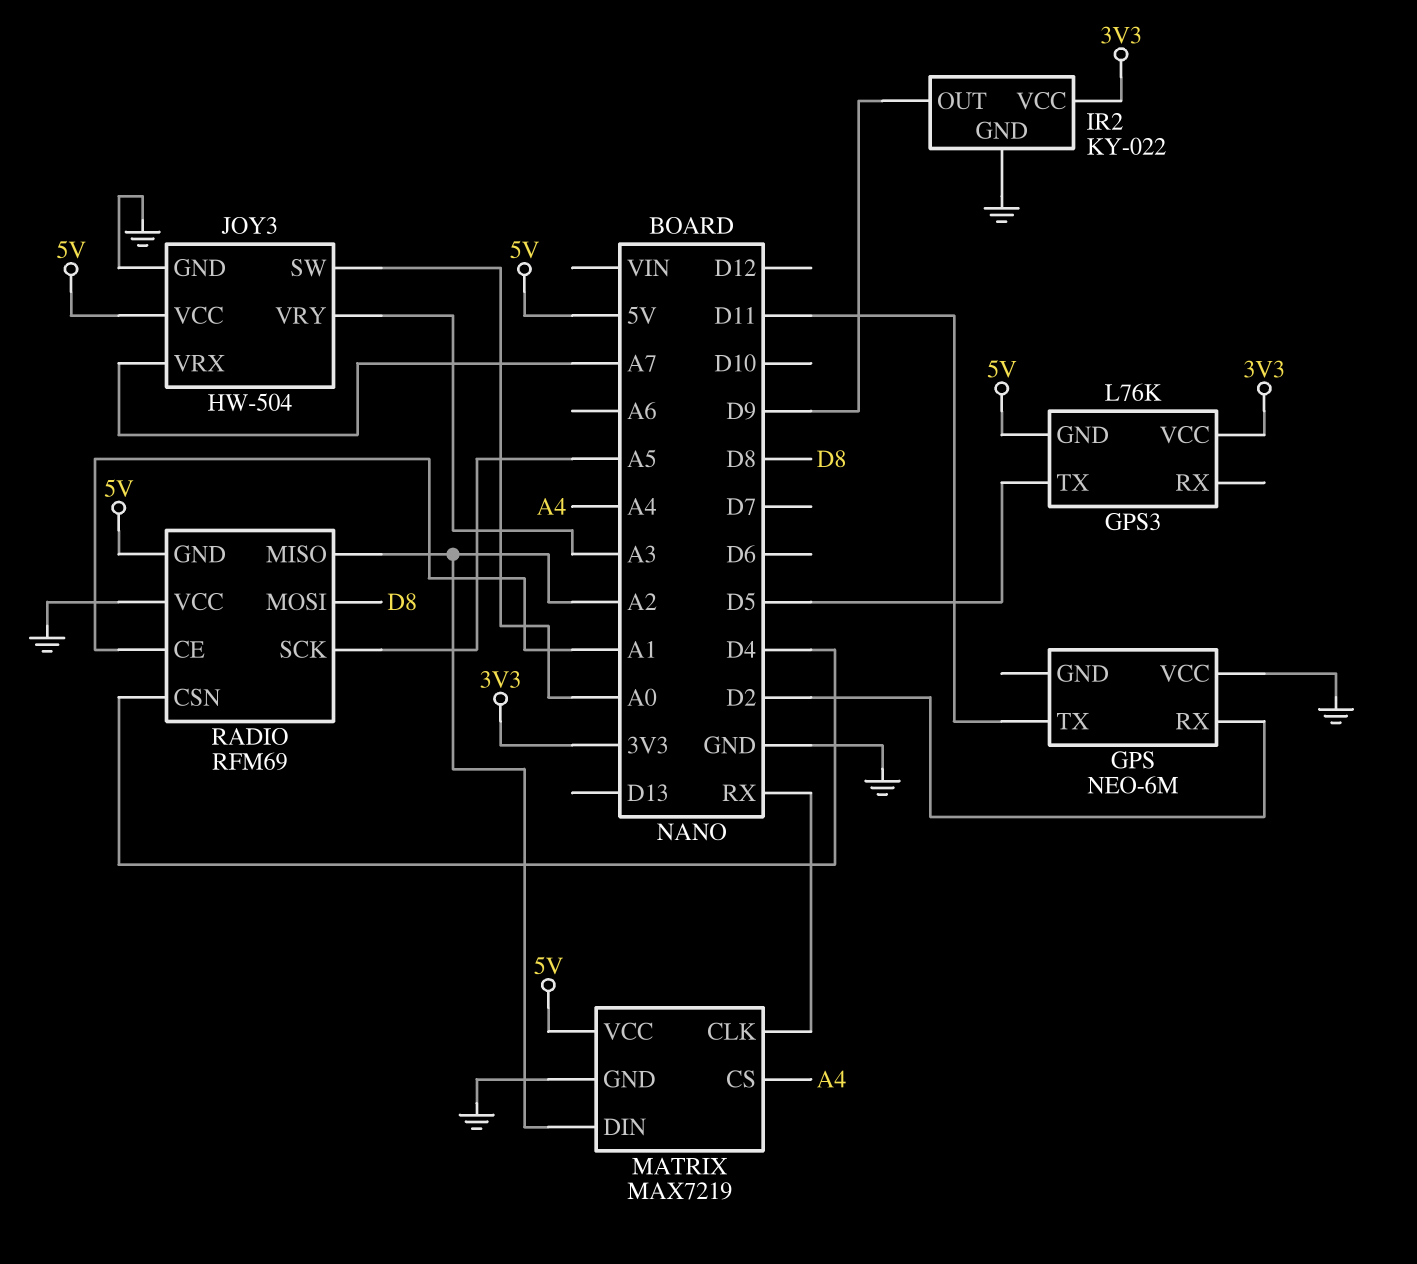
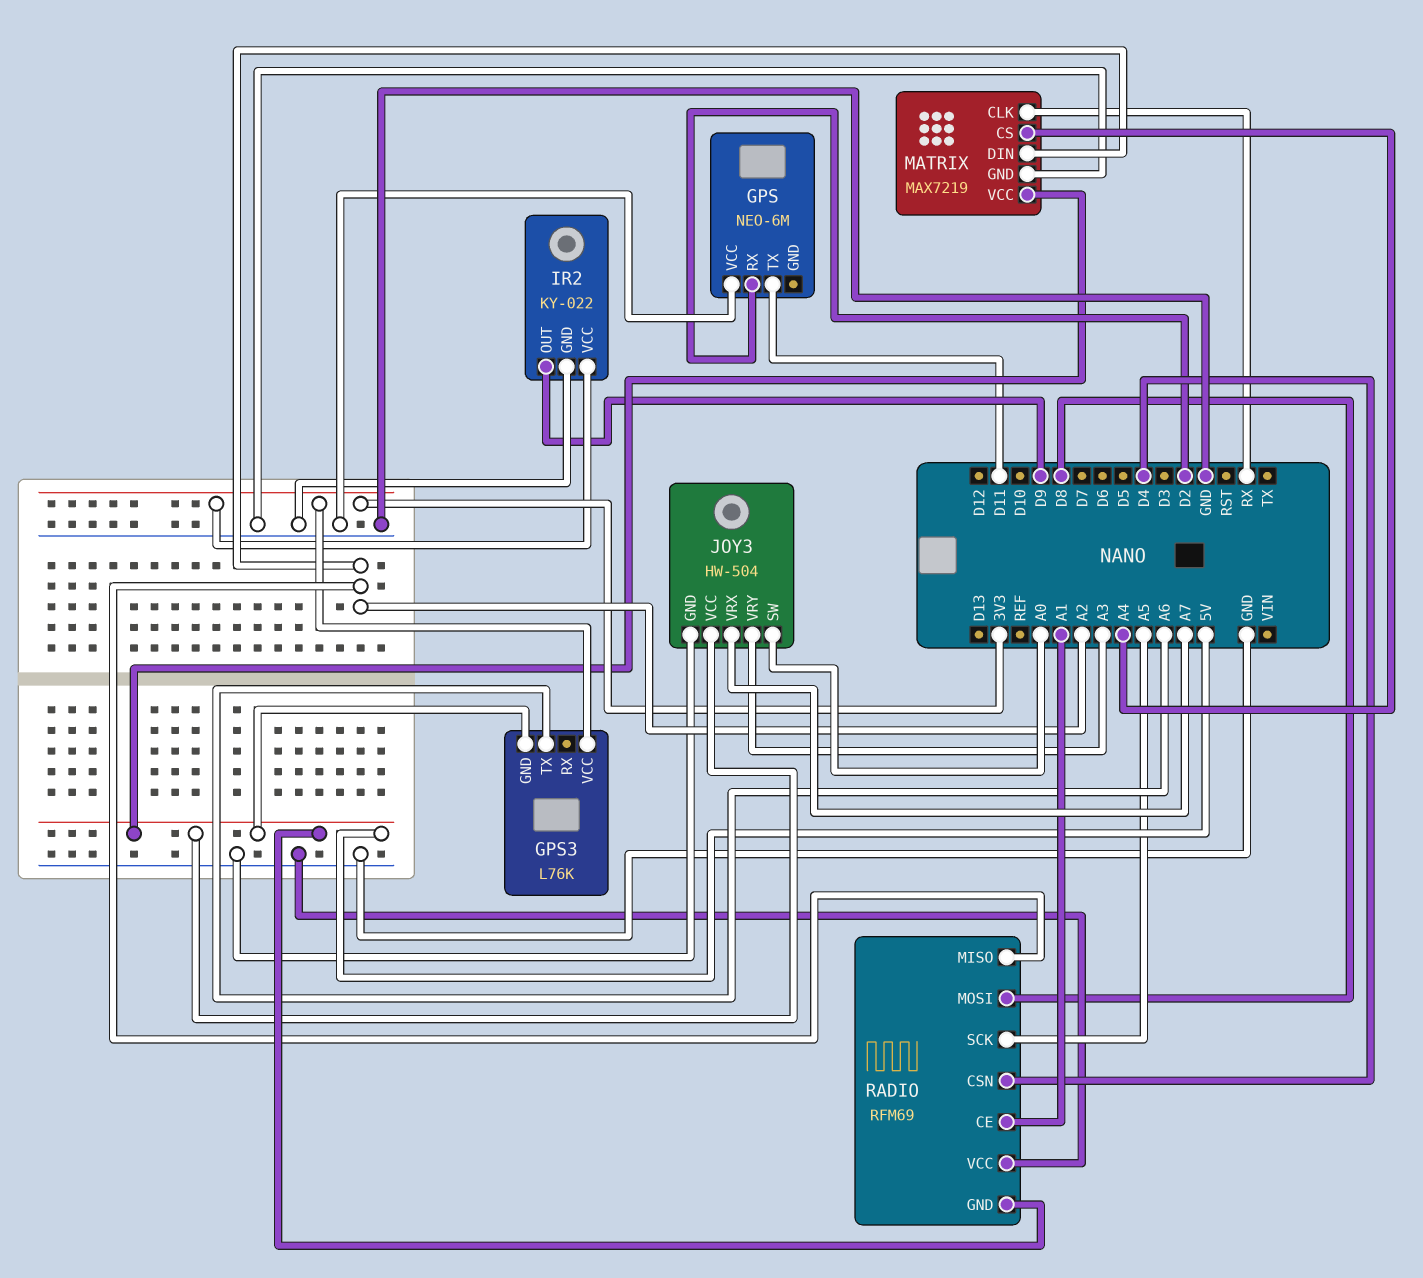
GPS3 pin TX: D5 -> A6

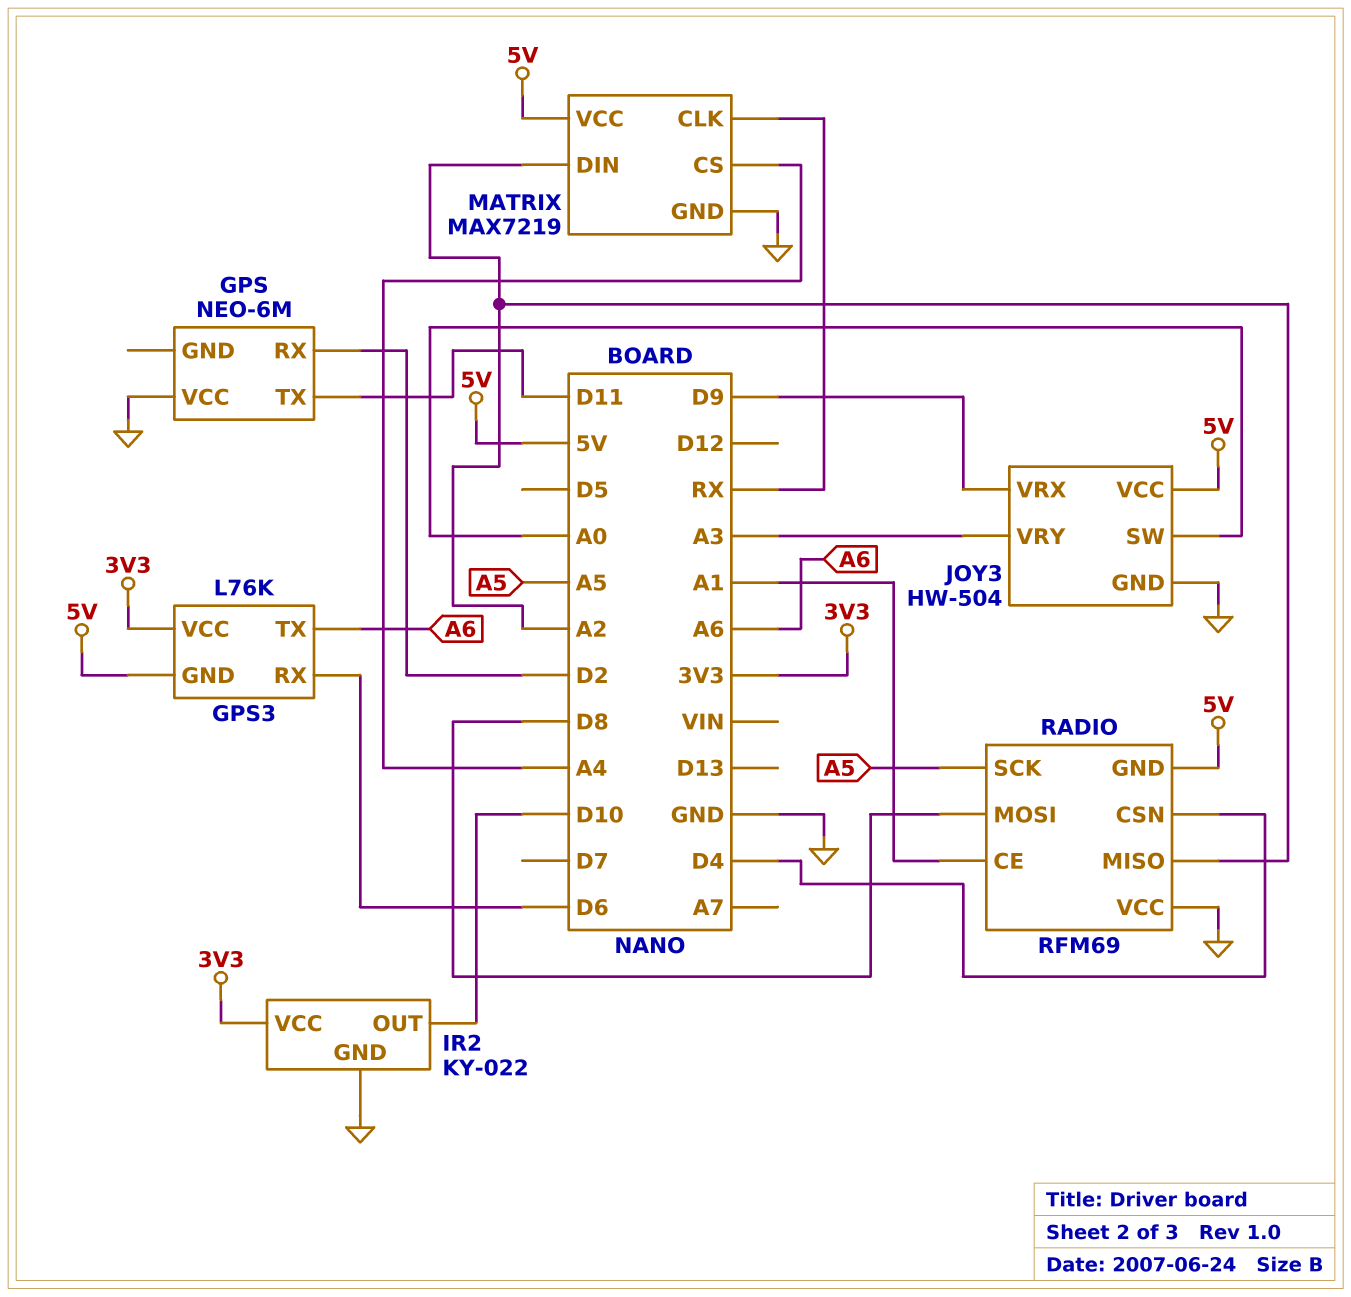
GPS3 pin RX: none -> D6
IR2 pin OUT: D9 -> D10
JOY3 pin VRX: A7 -> D9

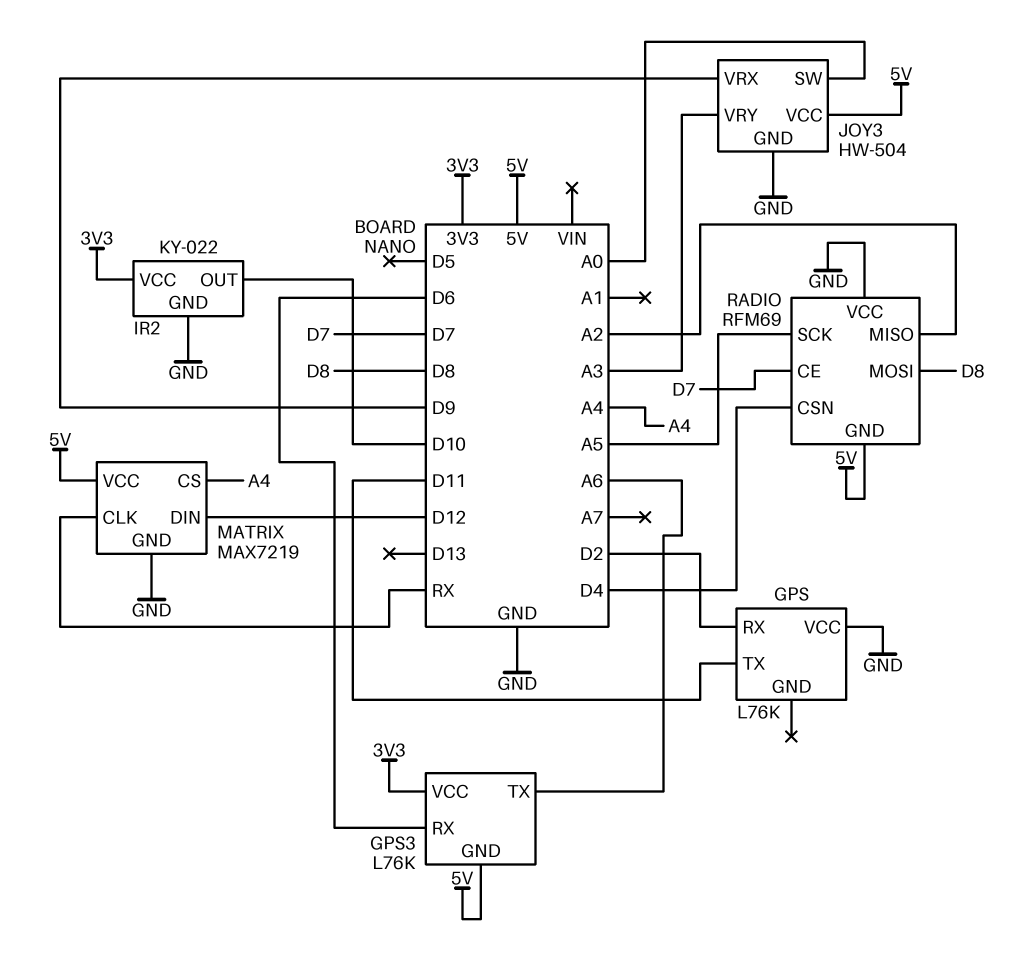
GPS: NEO-6M -> L76K
MATRIX pin DIN: A2 -> D12
RADIO pin CE: A1 -> D7

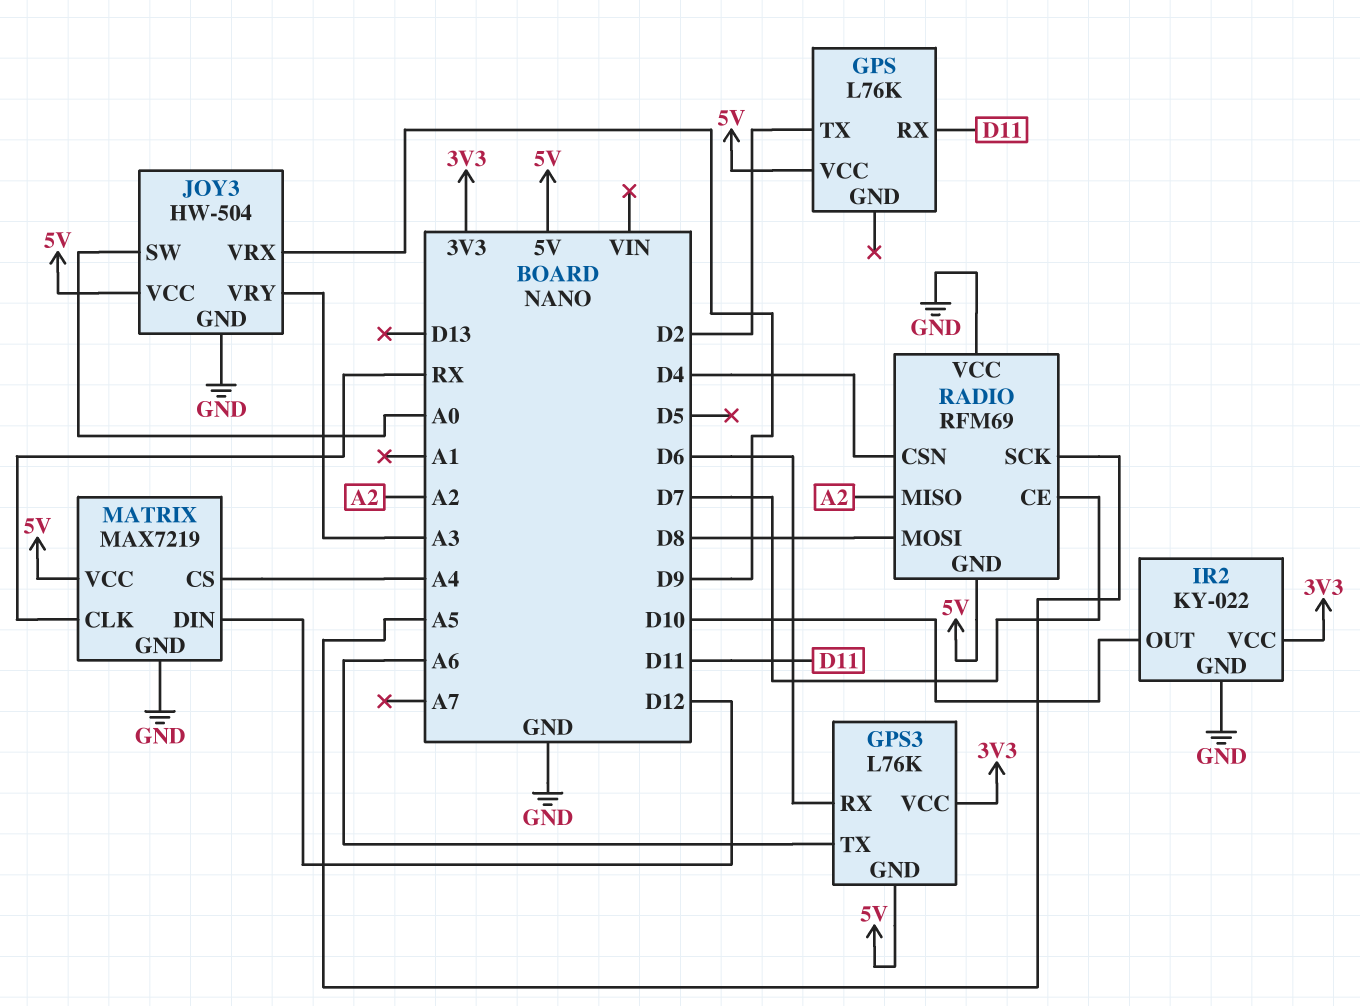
GPS pin RX: D2 -> D11
GPS pin TX: D11 -> D2
GPS pin VCC: GND -> 5V

